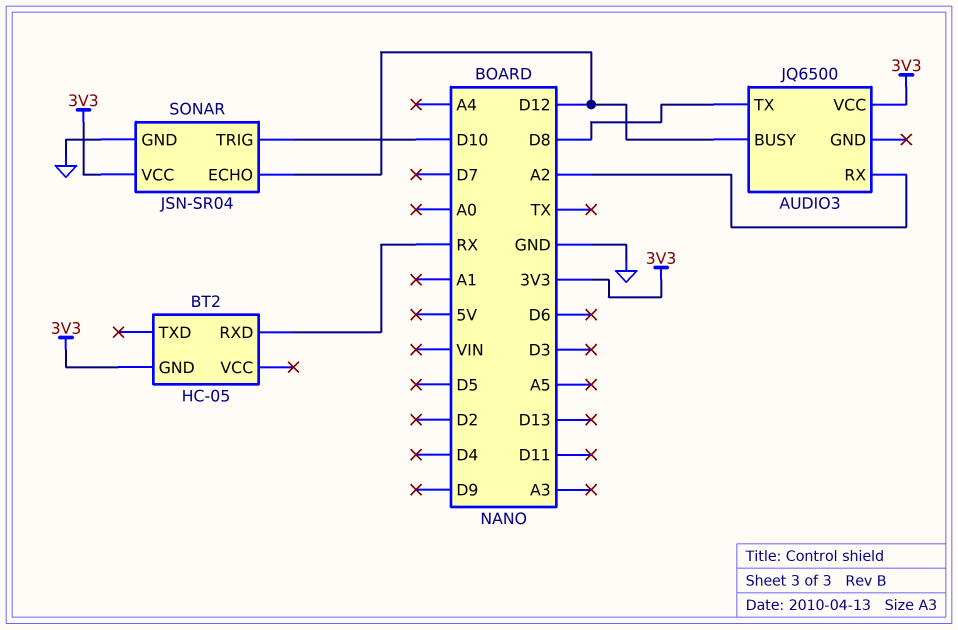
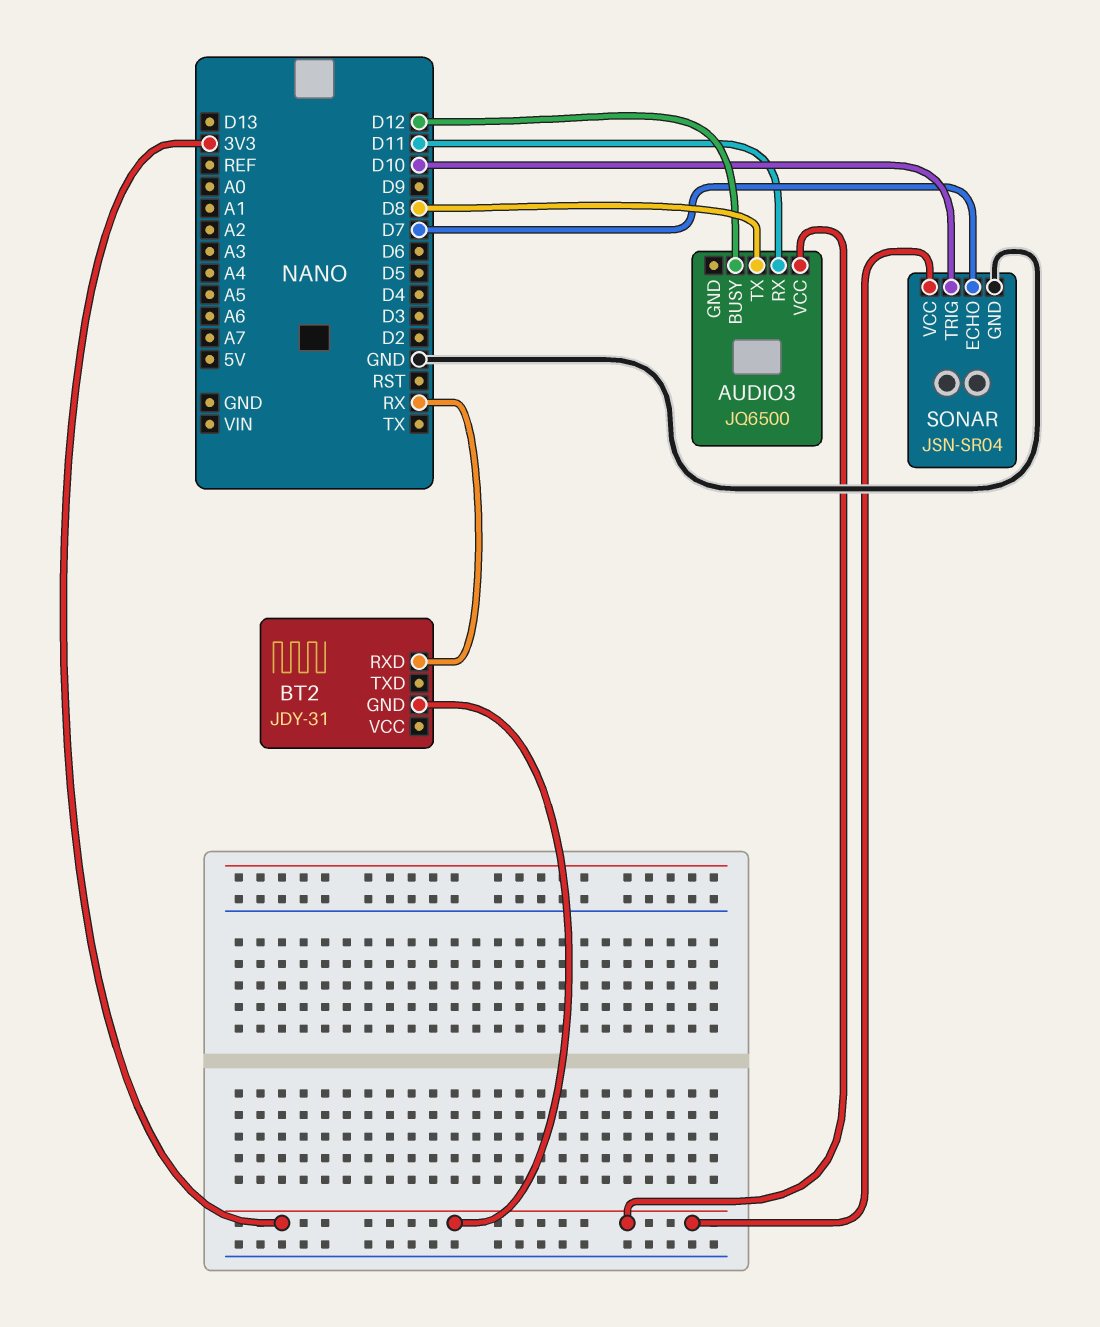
AUDIO3 pin RX: A2 -> D11
BT2: HC-05 -> JDY-31
SONAR pin ECHO: D12 -> D7

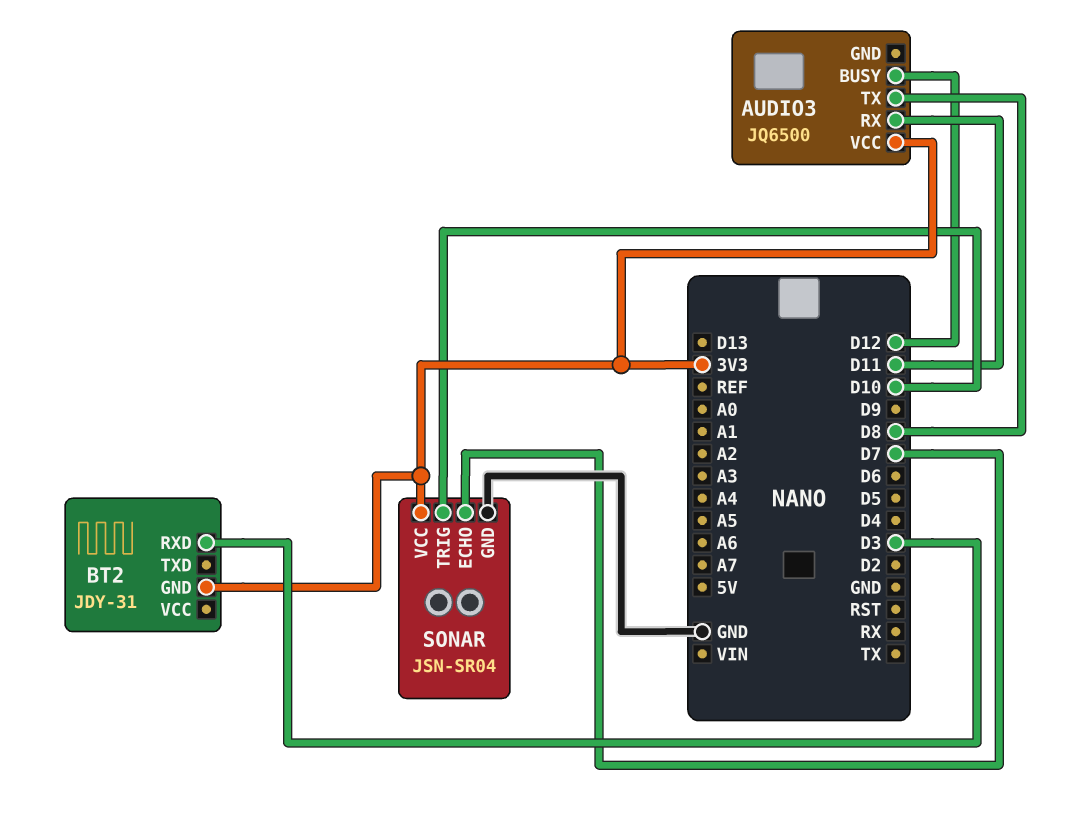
BT2 pin RXD: RX -> D3

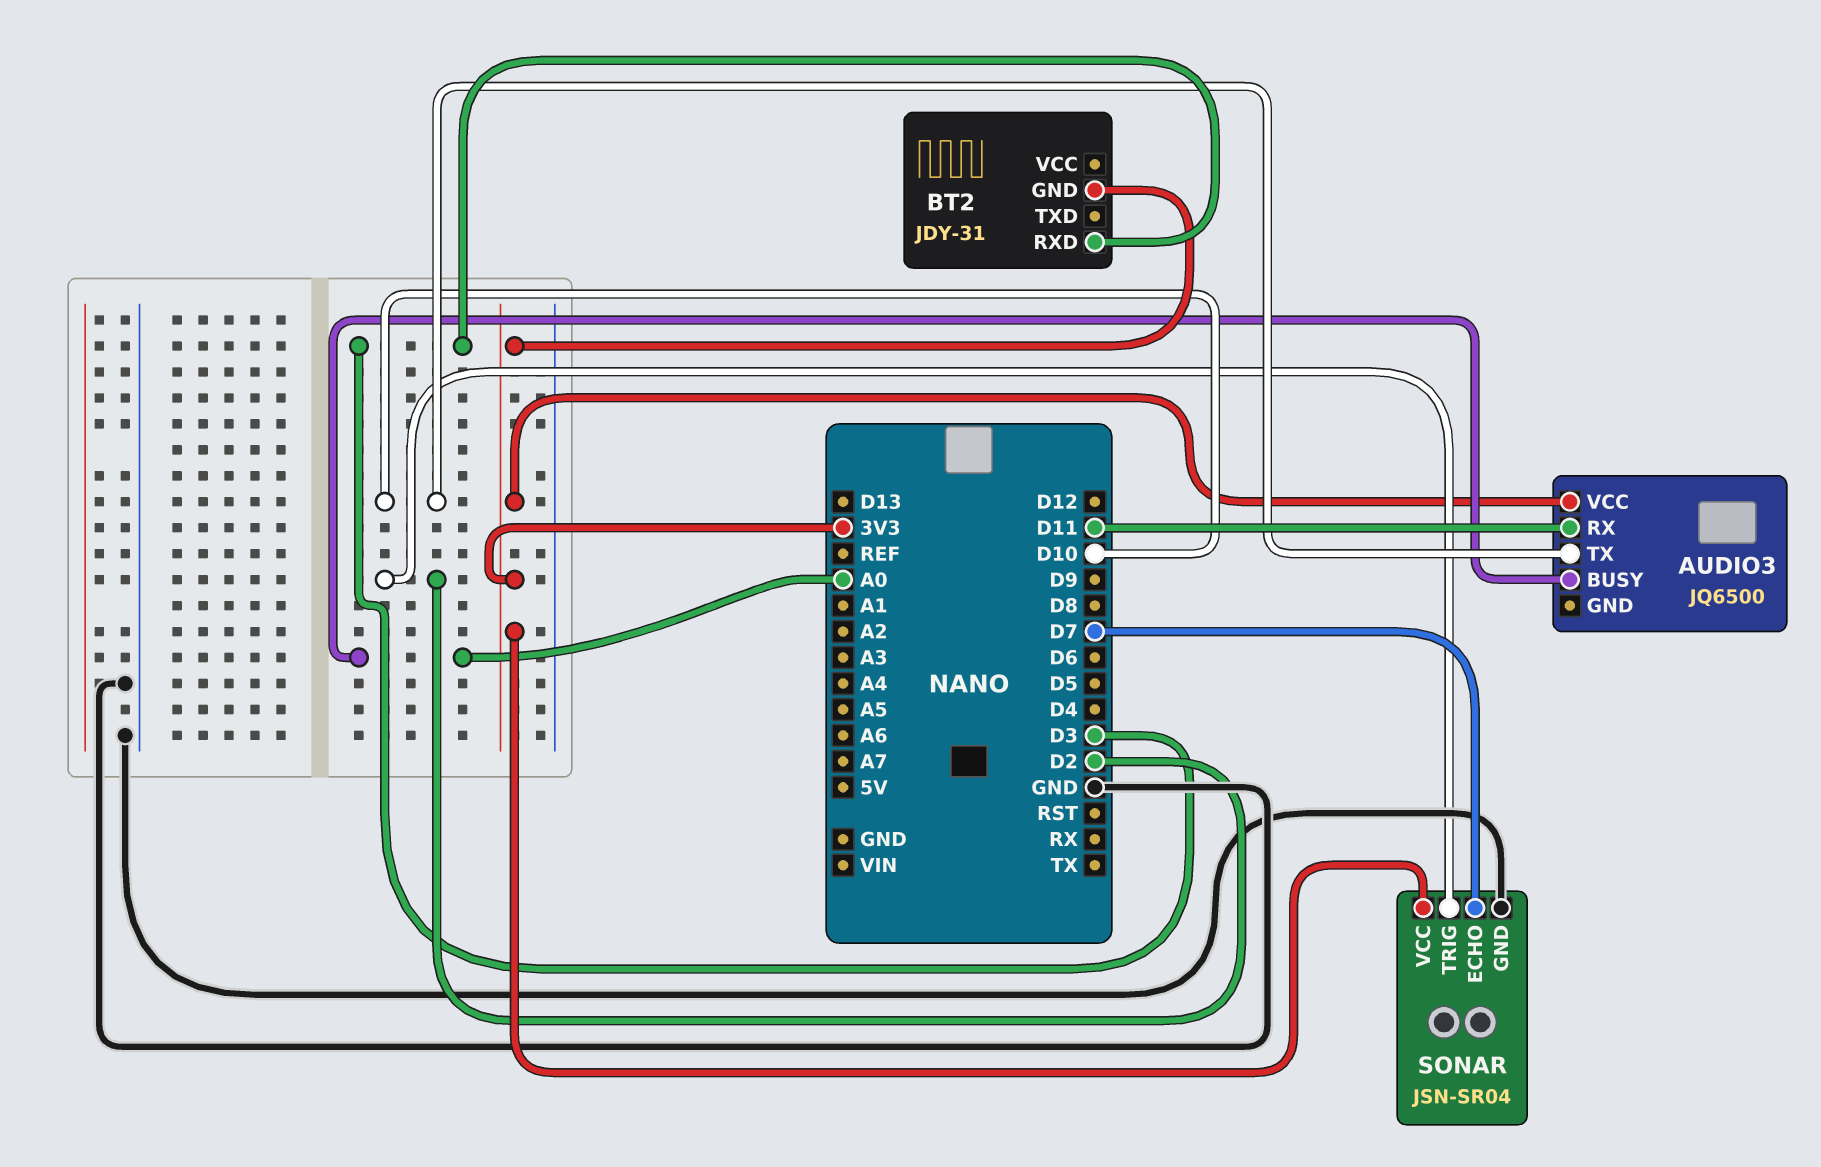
AUDIO3 pin BUSY: D12 -> A0
AUDIO3 pin TX: D8 -> D10
SONAR pin TRIG: D10 -> D2

